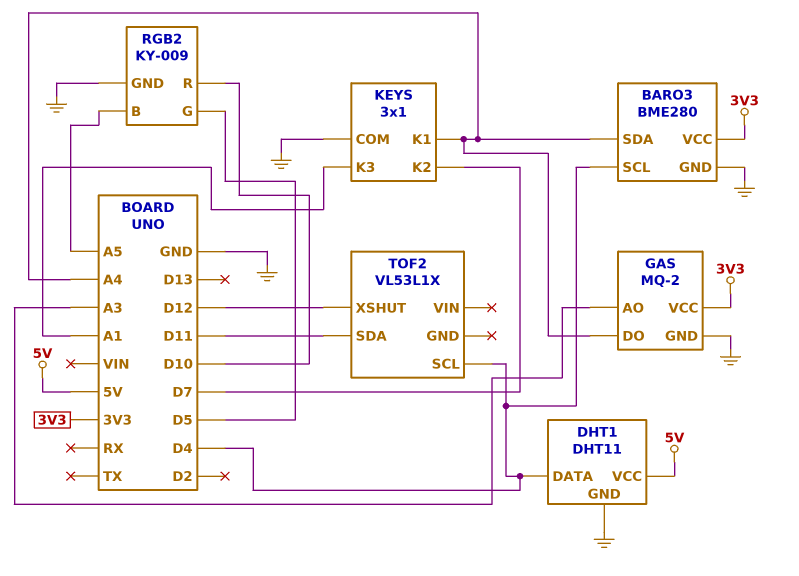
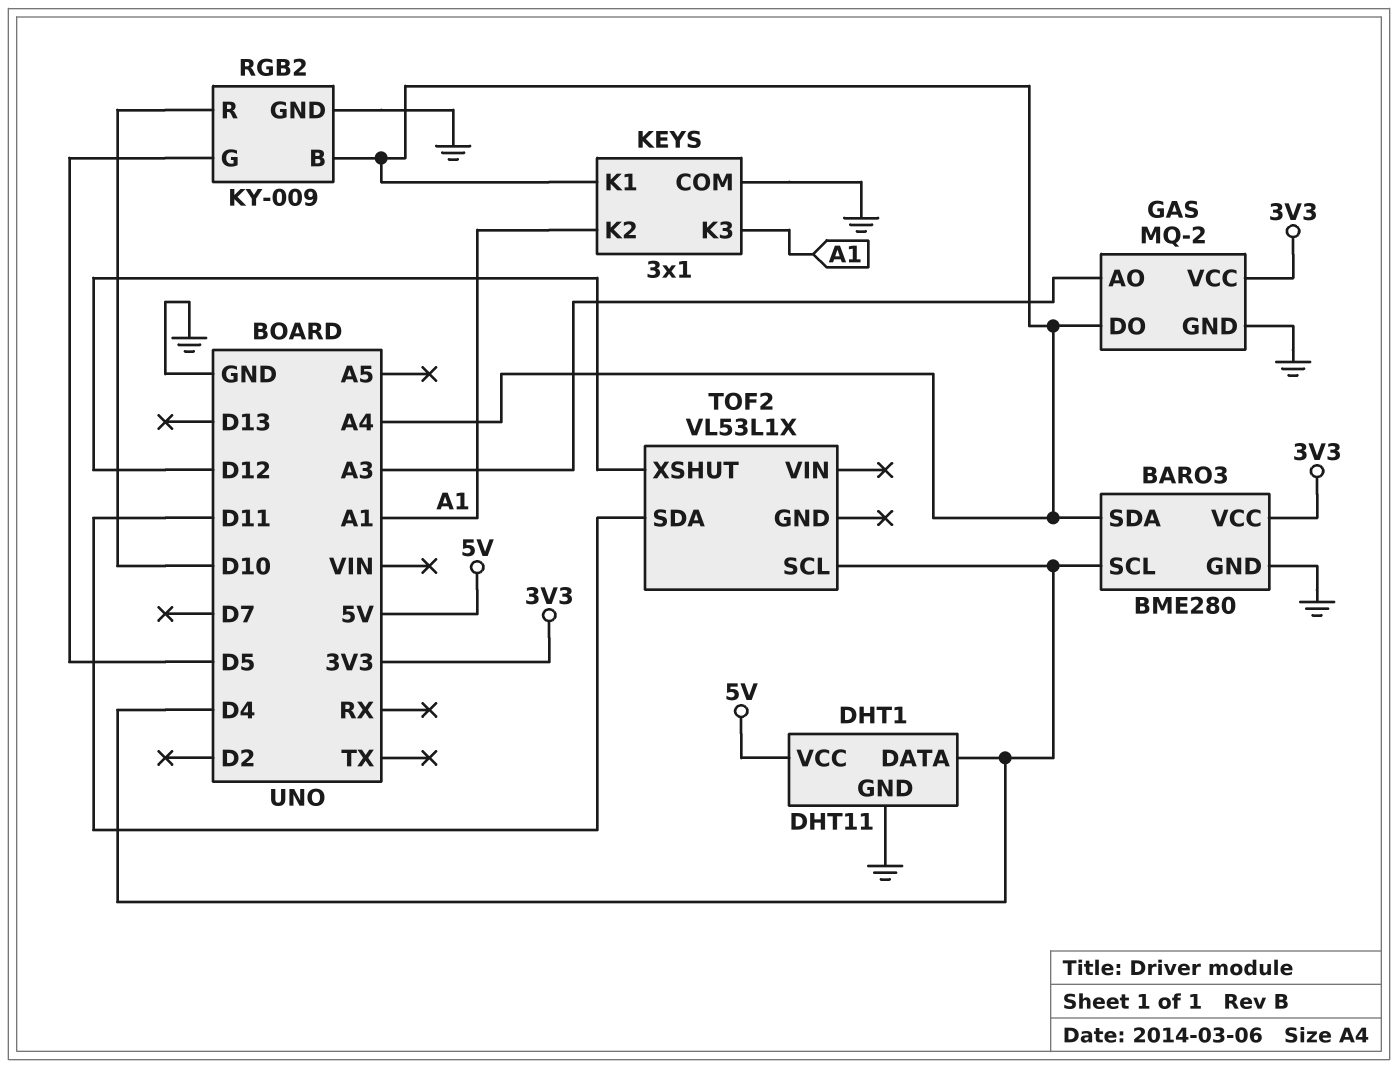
KEYS pin K2: D7 -> A1
RGB2 pin B: A5 -> A4

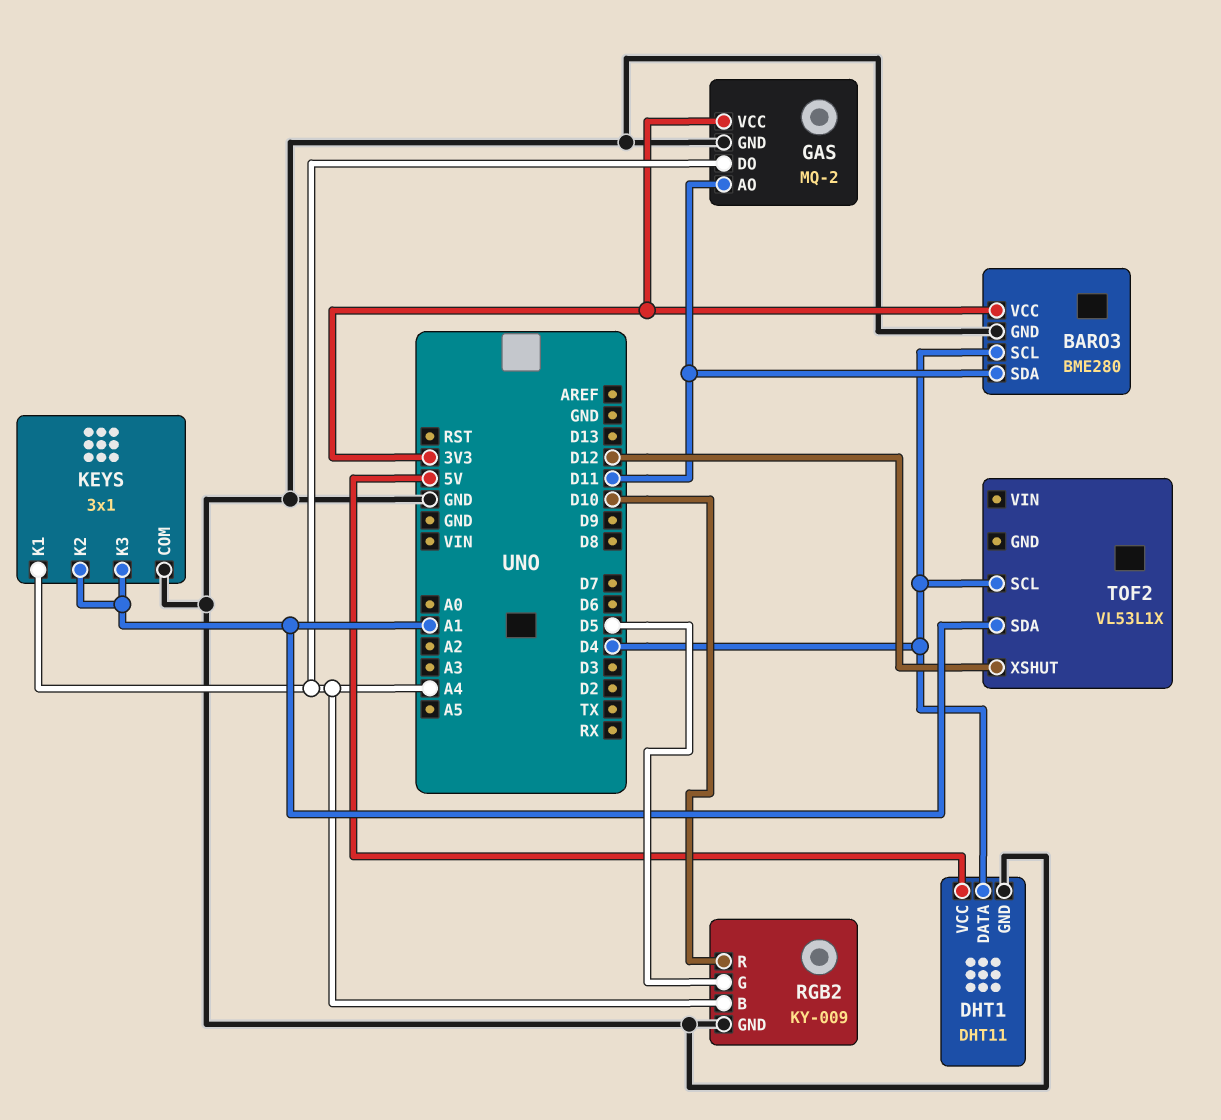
BARO3 pin SDA: A4 -> D11
GAS pin AO: A3 -> D11
TOF2 pin SDA: D11 -> A1

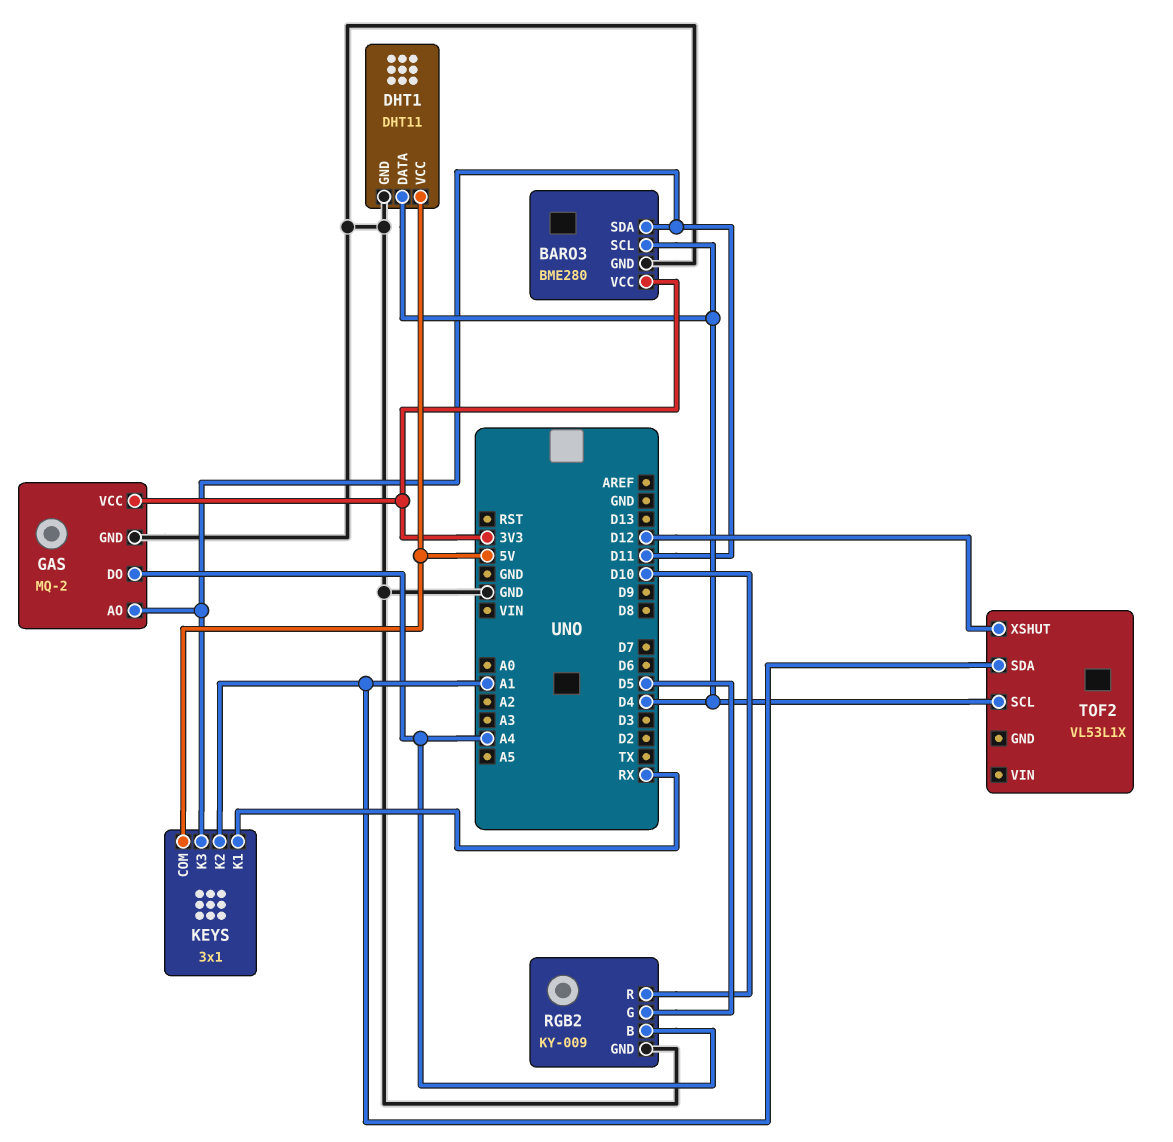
KEYS pin COM: GND -> 5V
KEYS pin K1: A4 -> RX
KEYS pin K3: A1 -> D11

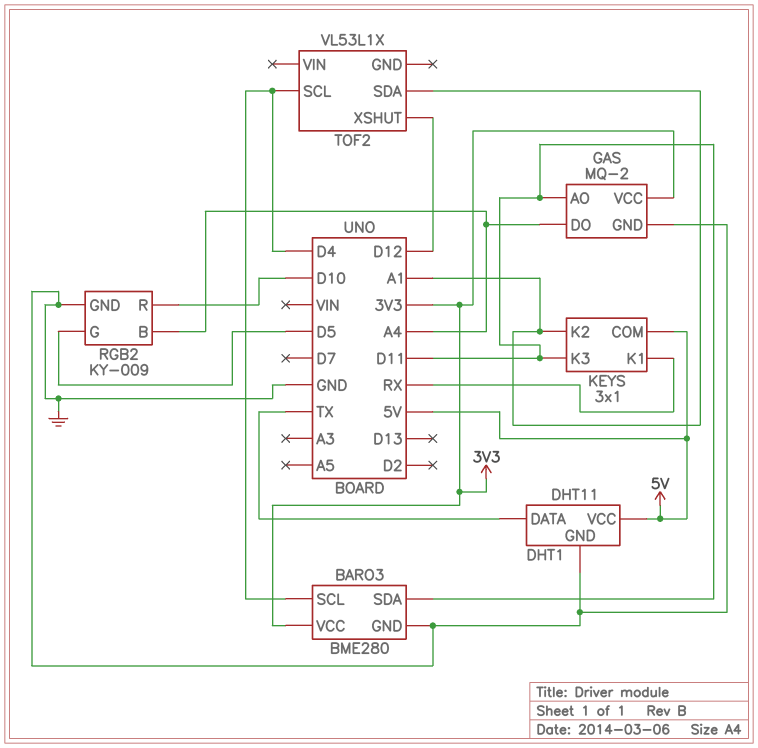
DHT1 pin DATA: D4 -> TX

